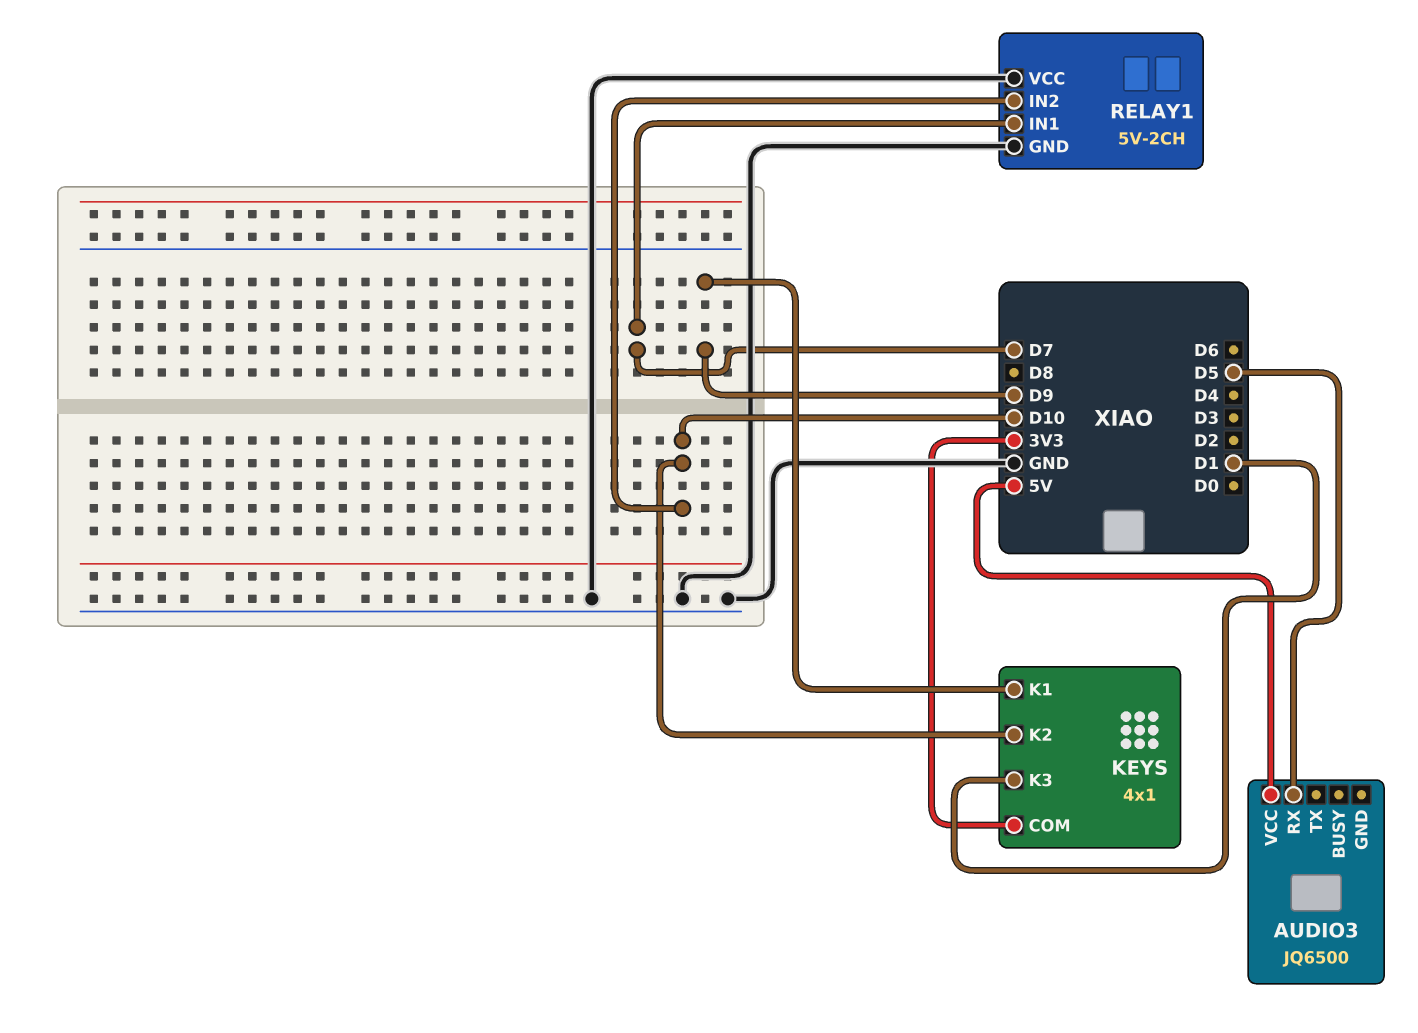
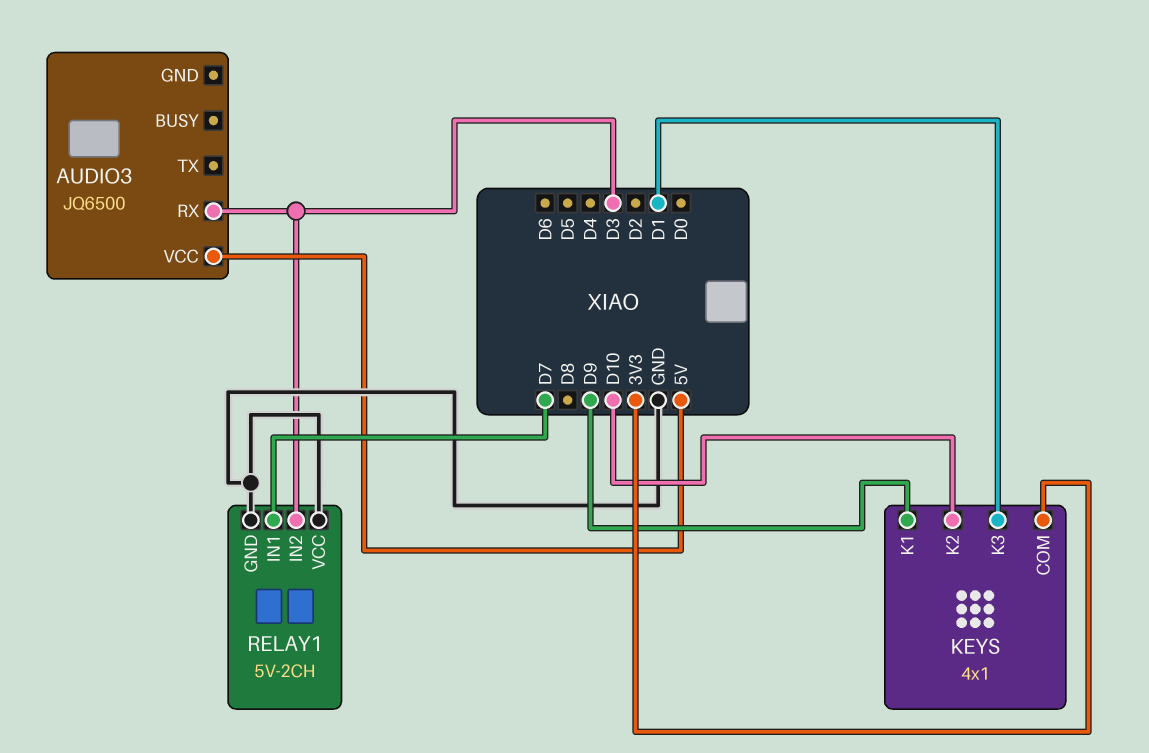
AUDIO3 pin RX: D5 -> D3
RELAY1 pin IN2: D10 -> D3

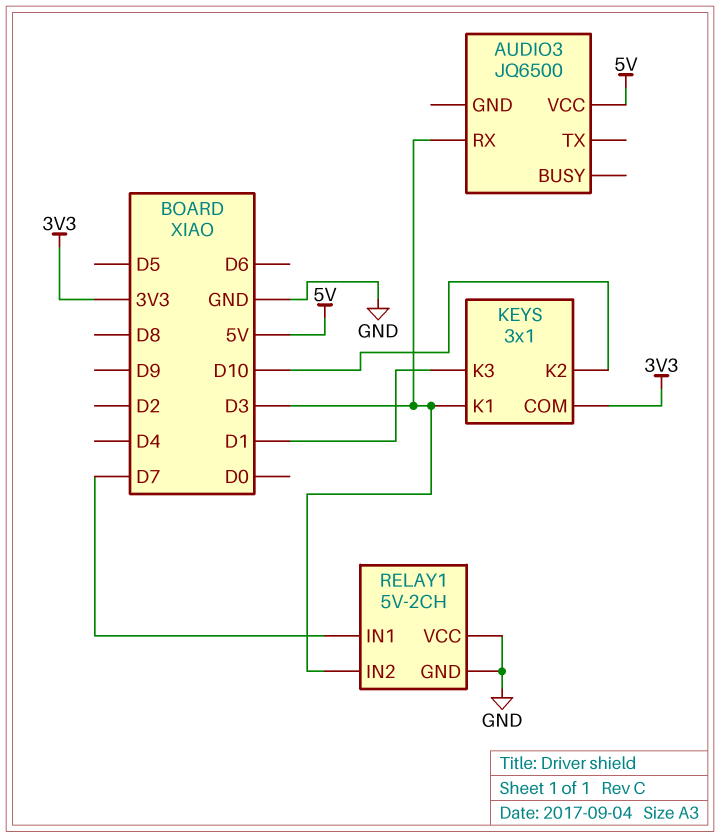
KEYS: 4x1 -> 3x1
KEYS pin K1: D9 -> D3

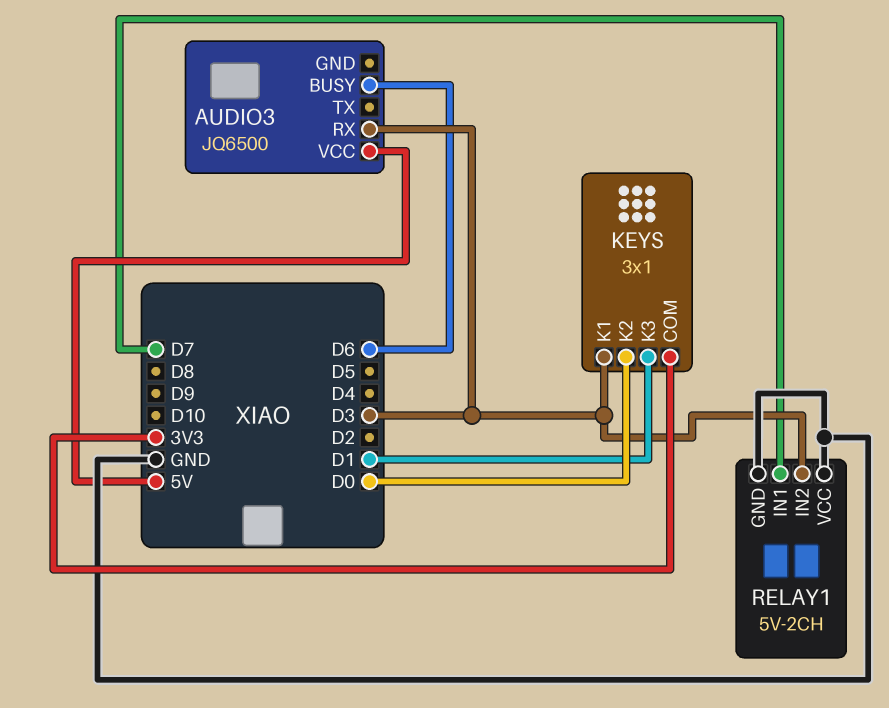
AUDIO3 pin BUSY: none -> D6
KEYS pin K2: D10 -> D0

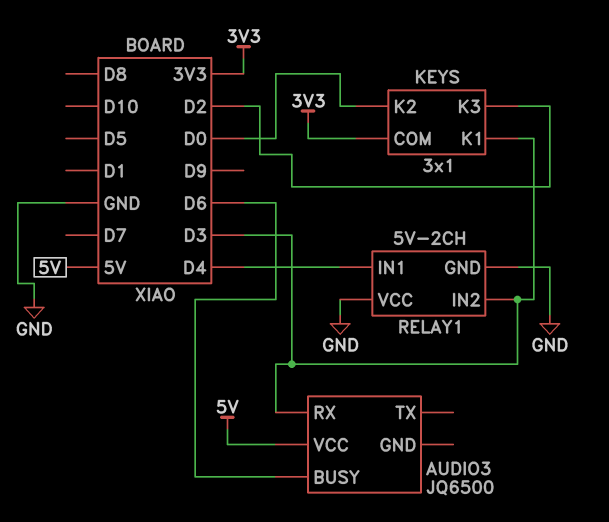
KEYS pin K3: D1 -> D2
RELAY1 pin IN1: D7 -> D4

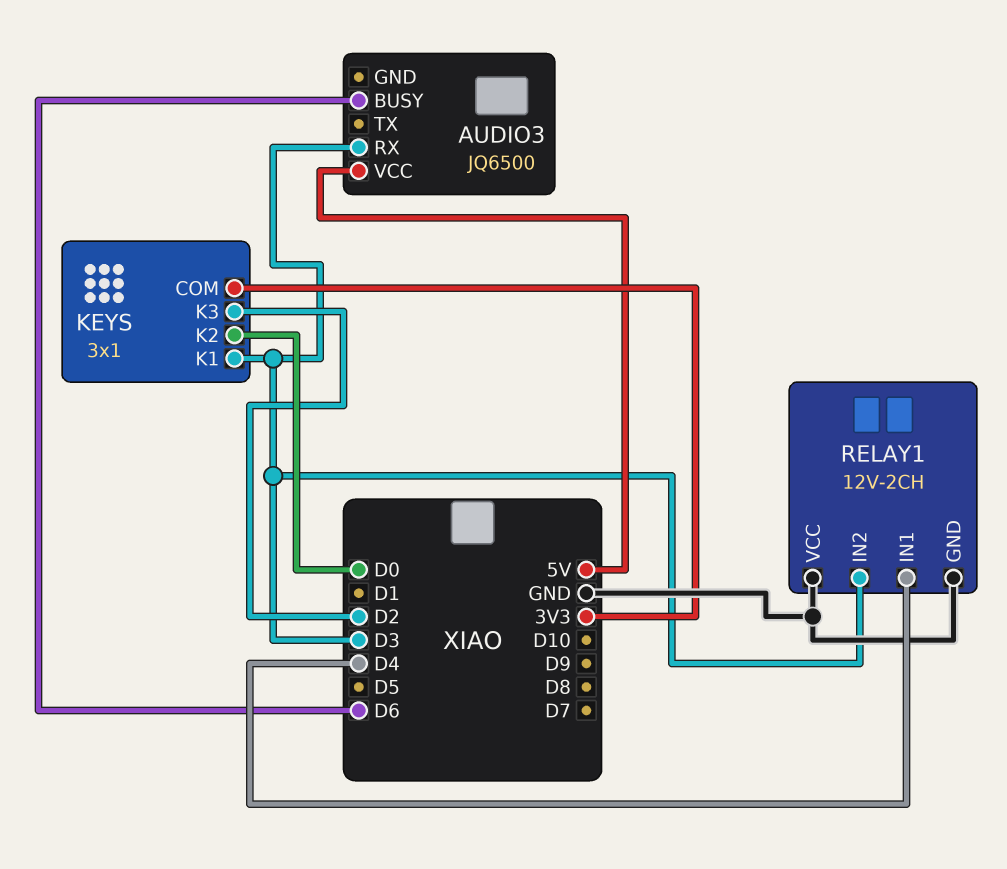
RELAY1: 5V-2CH -> 12V-2CH

